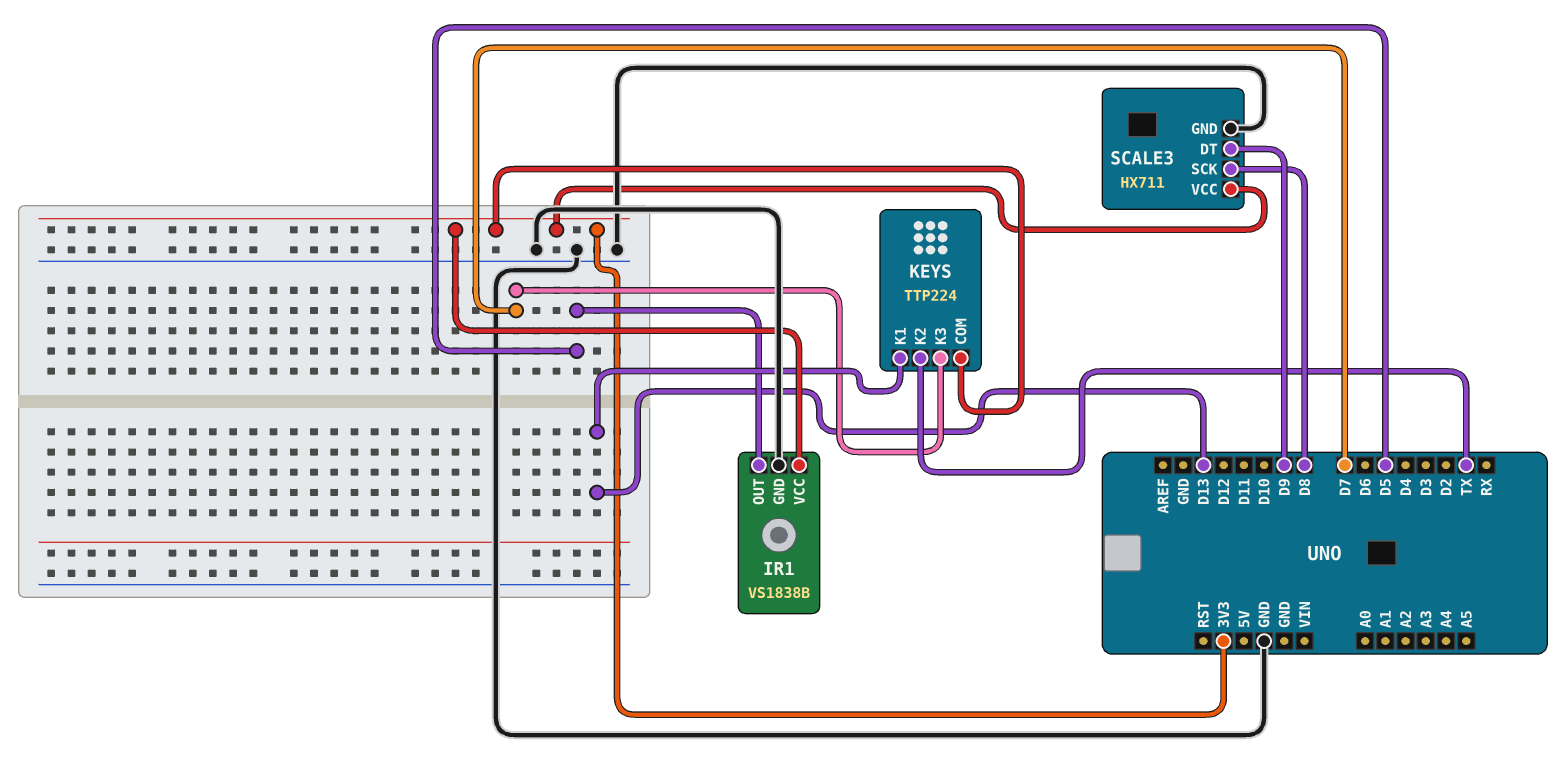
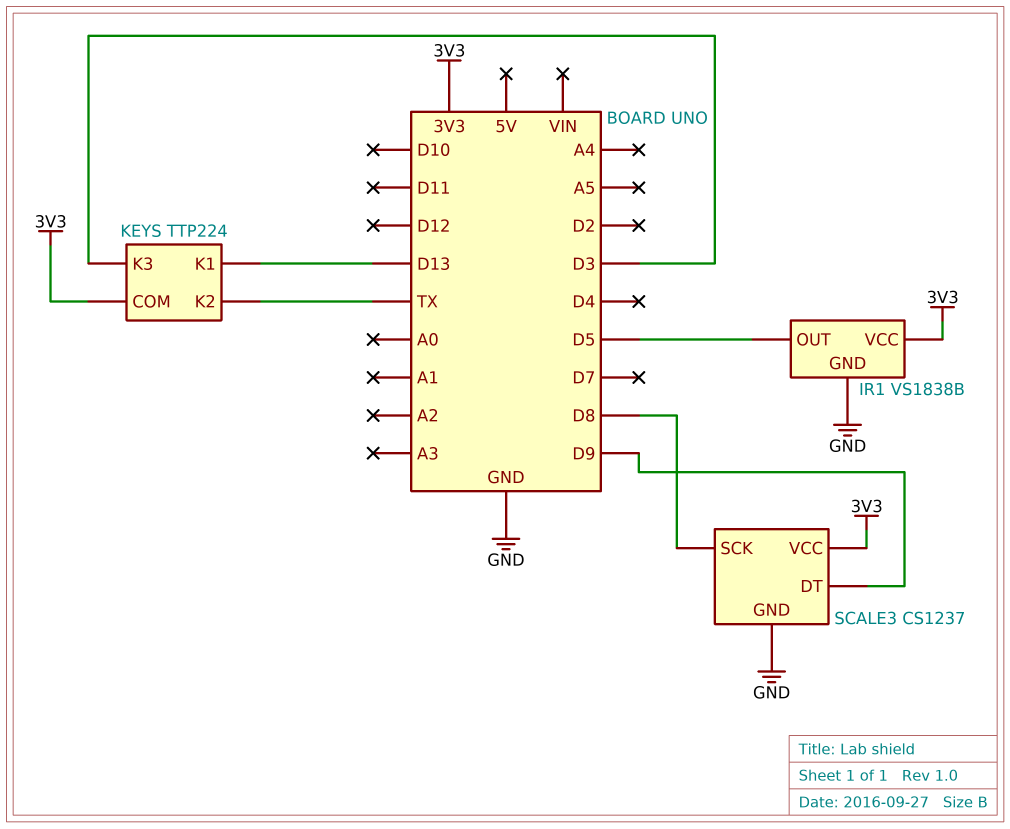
KEYS pin K3: D7 -> D3
SCALE3: HX711 -> CS1237

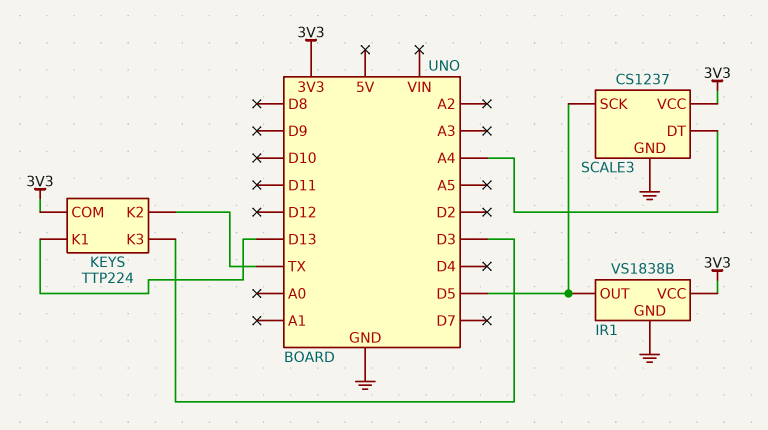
SCALE3 pin DT: D9 -> A4
SCALE3 pin SCK: D8 -> D5

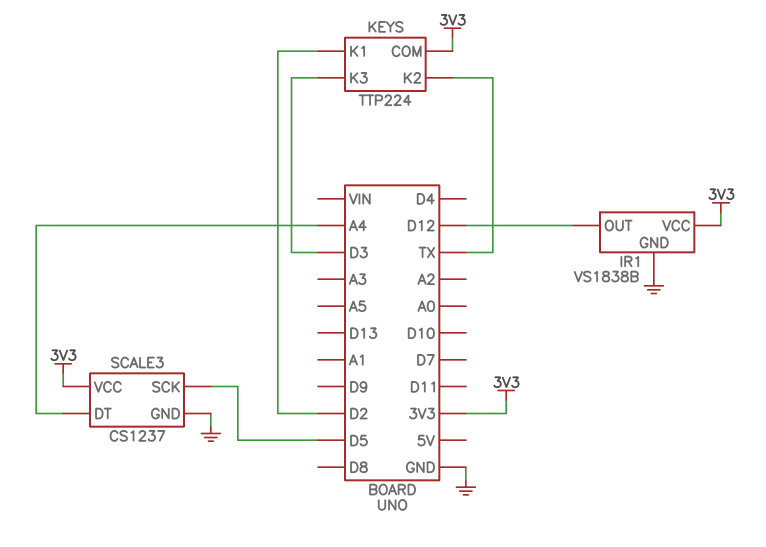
IR1 pin OUT: D5 -> D12
KEYS pin K1: D13 -> D2

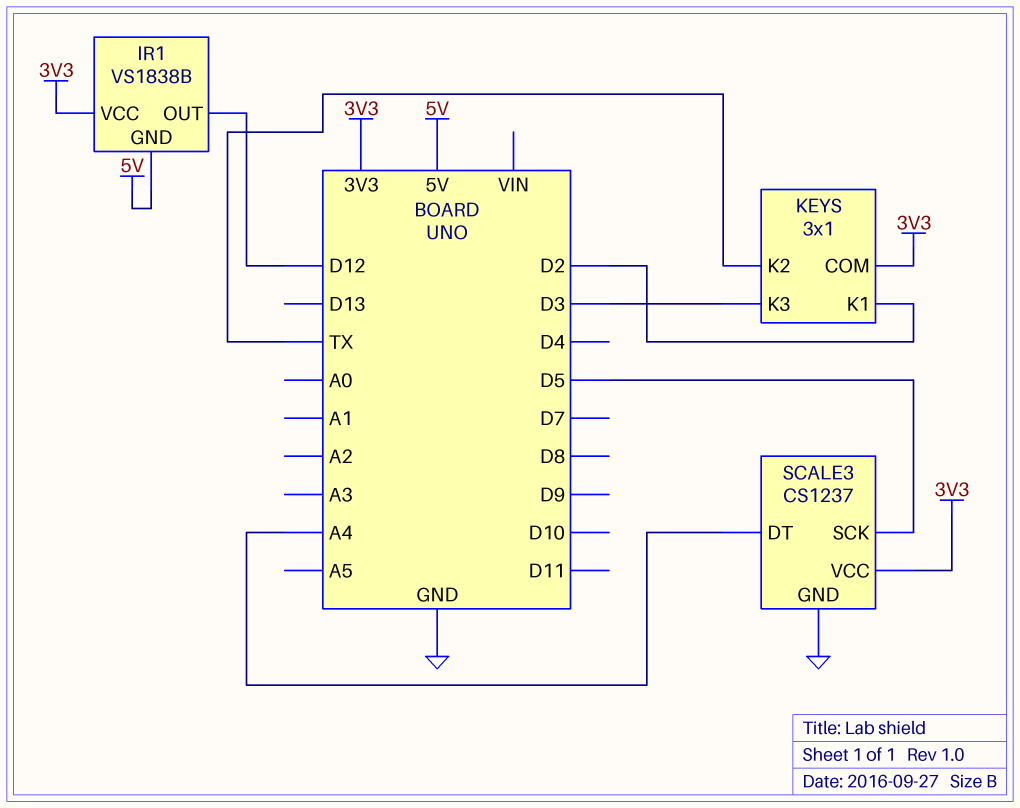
IR1 pin GND: GND -> 5V
KEYS: TTP224 -> 3x1

